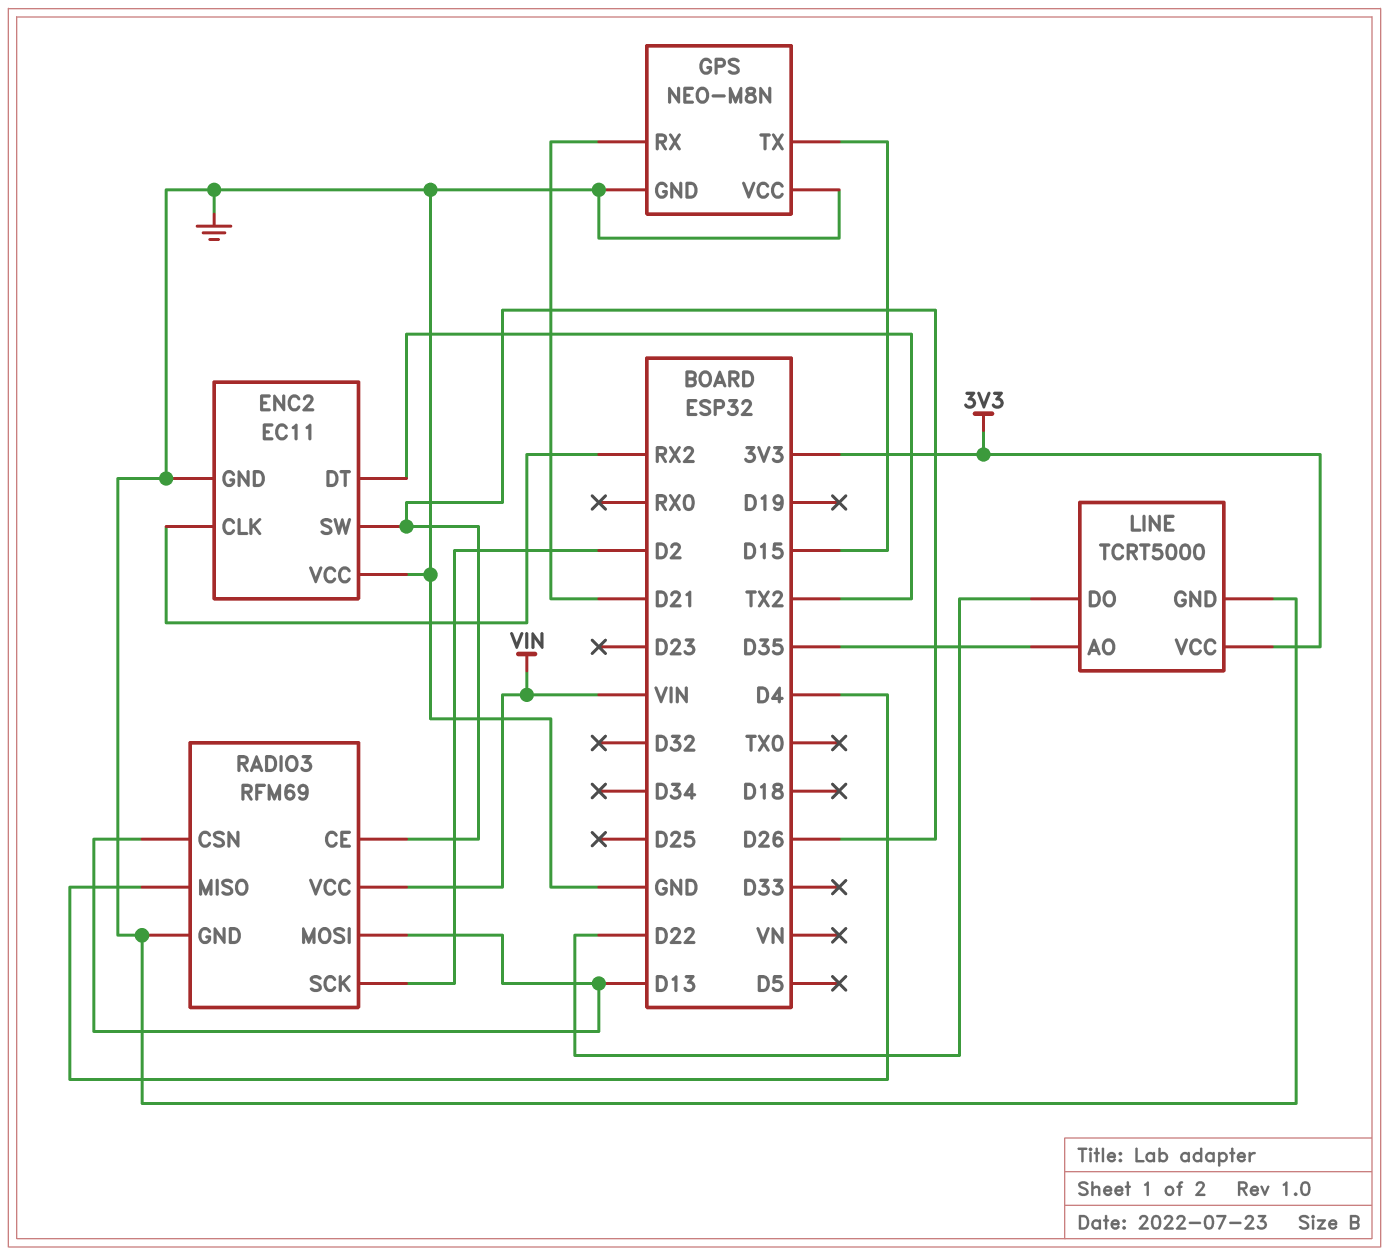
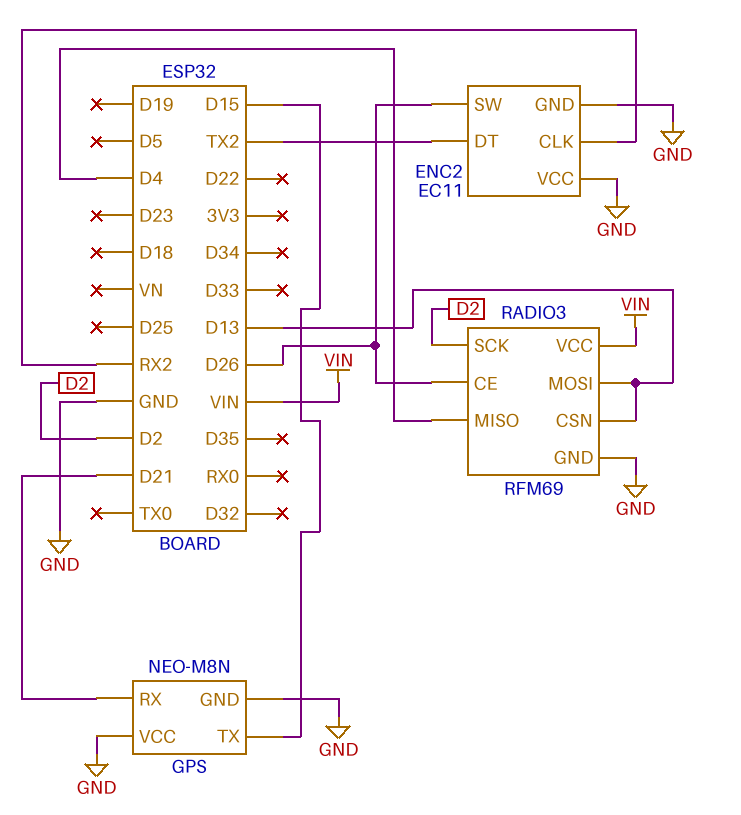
LINE: TCRT5000 -> none
LINE pin AO: D35 -> none
LINE pin DO: D22 -> none
LINE pin GND: GND -> none
LINE pin VCC: 3V3 -> none

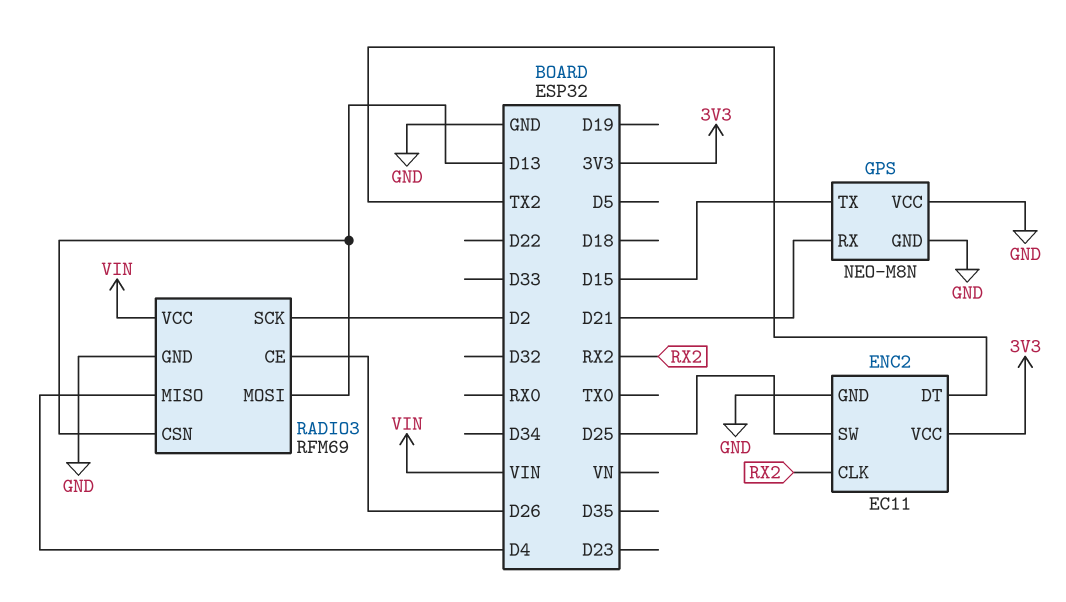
ENC2 pin SW: D26 -> D25
ENC2 pin VCC: GND -> 3V3

